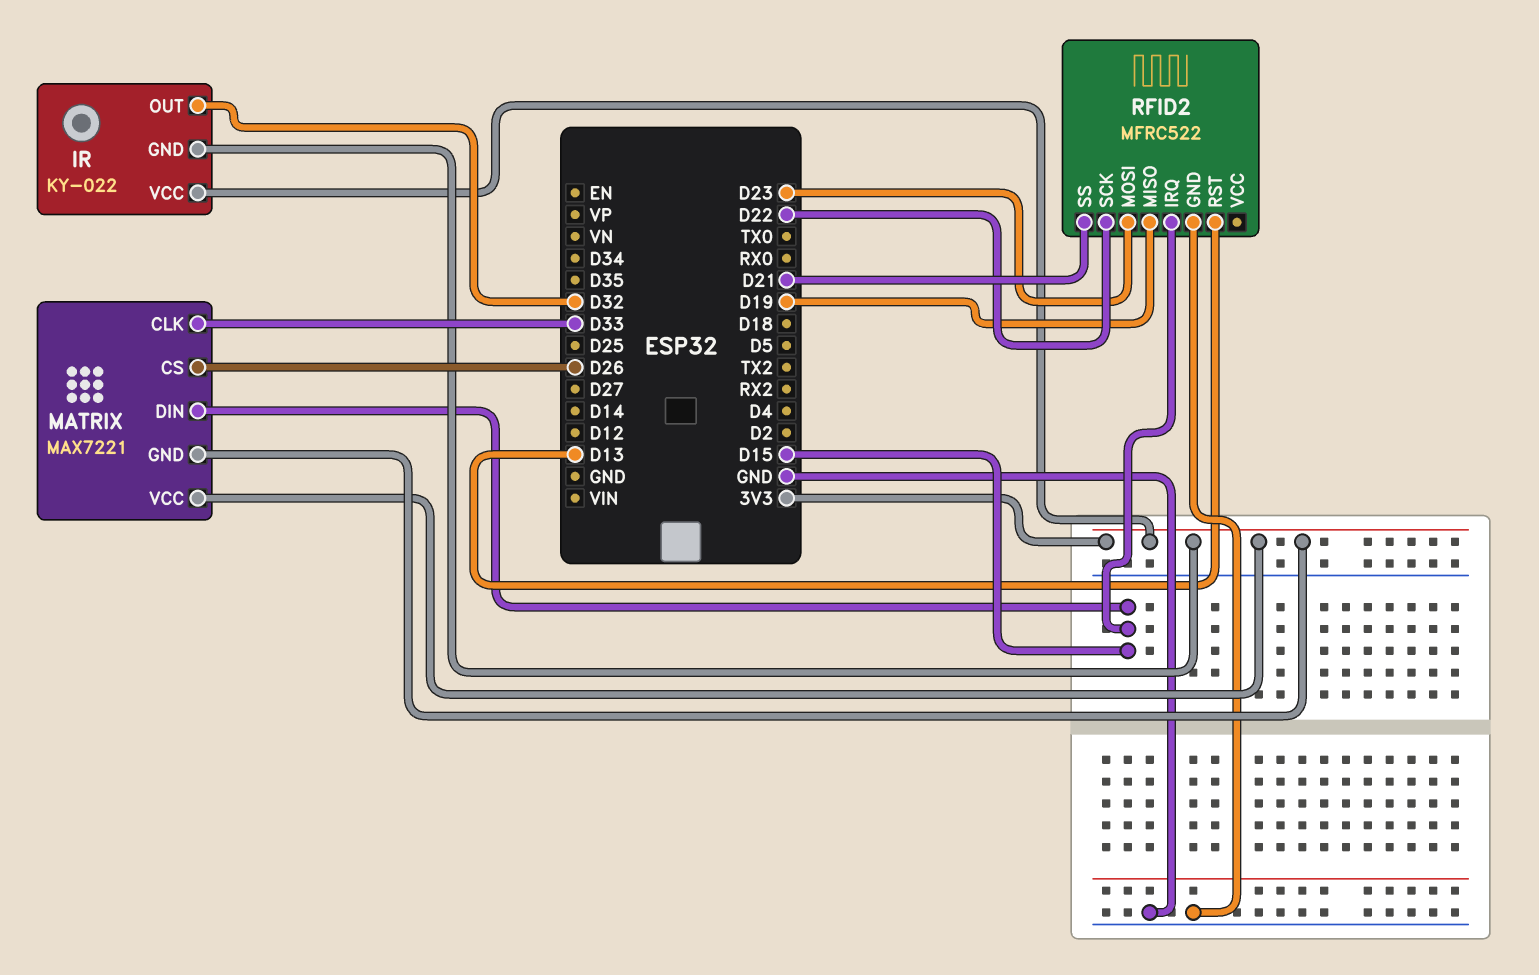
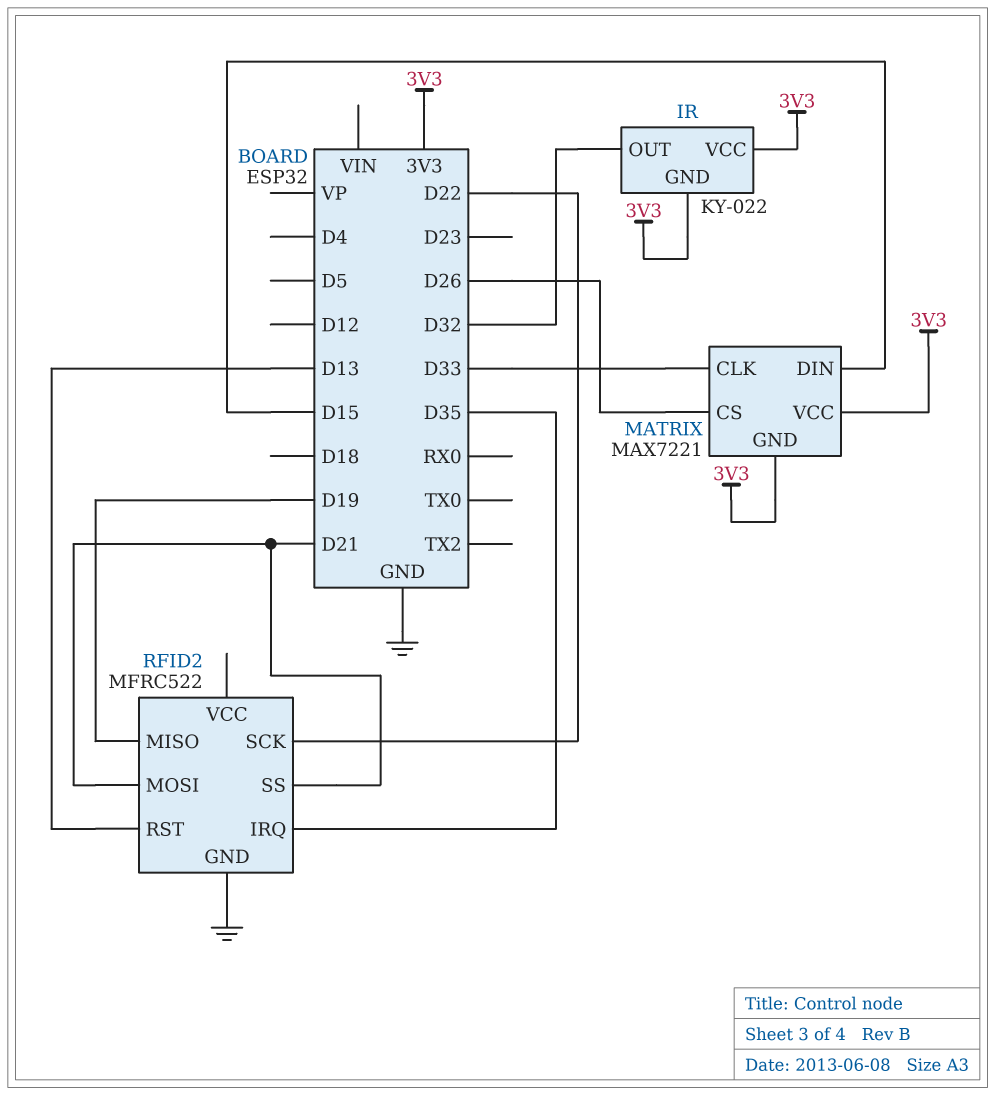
RFID2 pin IRQ: D15 -> D35
RFID2 pin MOSI: D23 -> D21

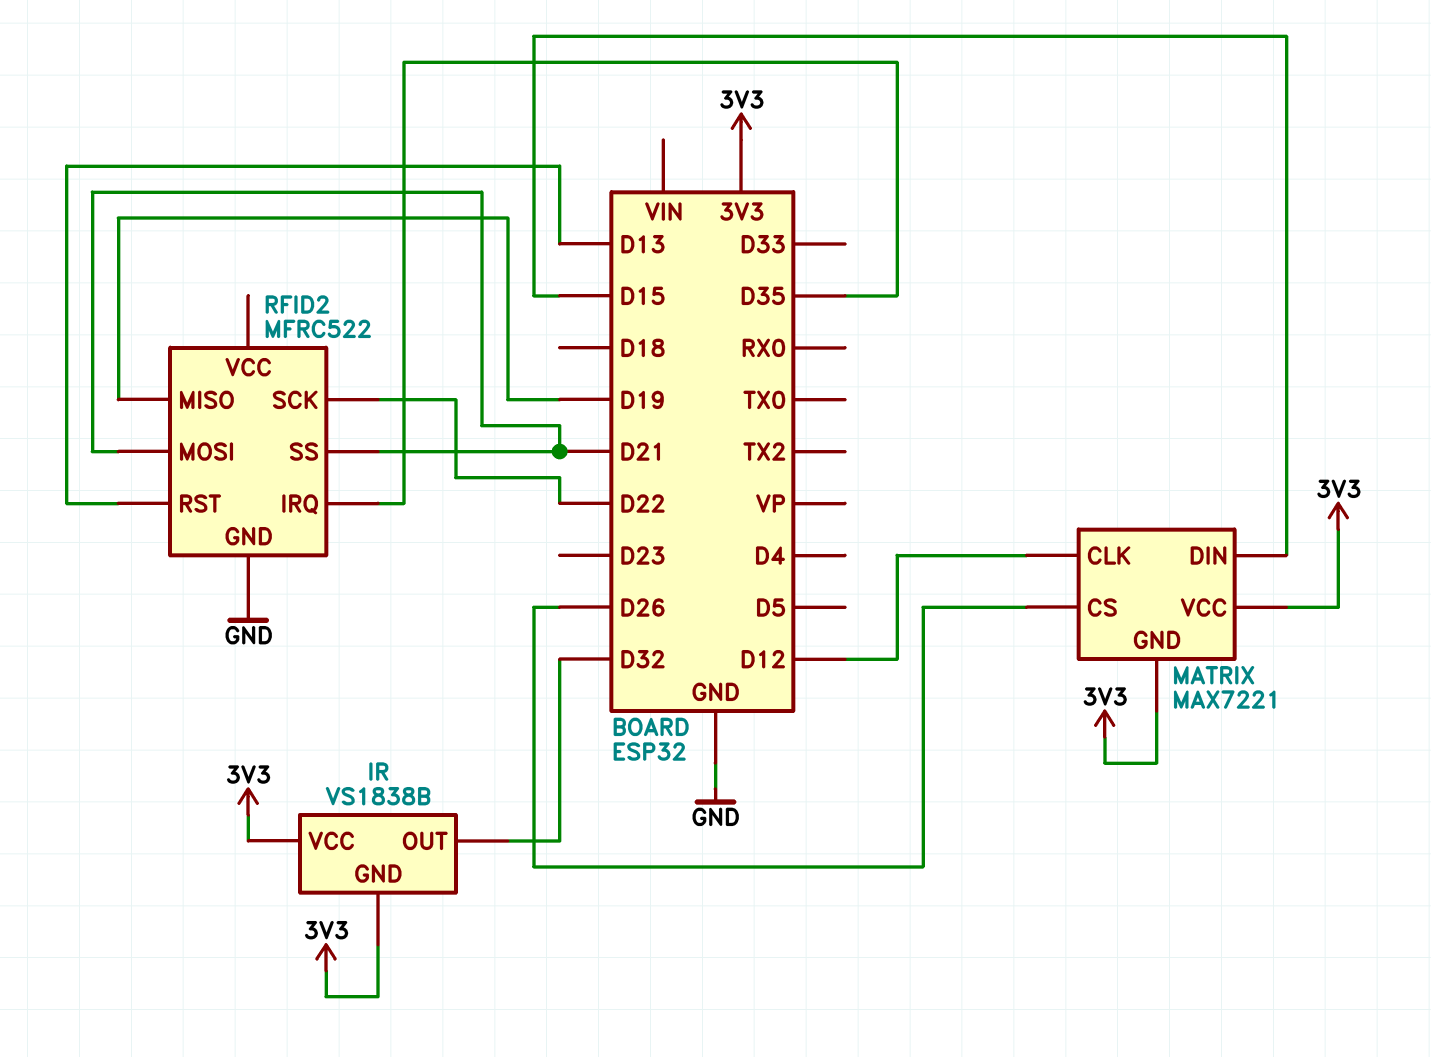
IR: KY-022 -> VS1838B
MATRIX pin CLK: D33 -> D12

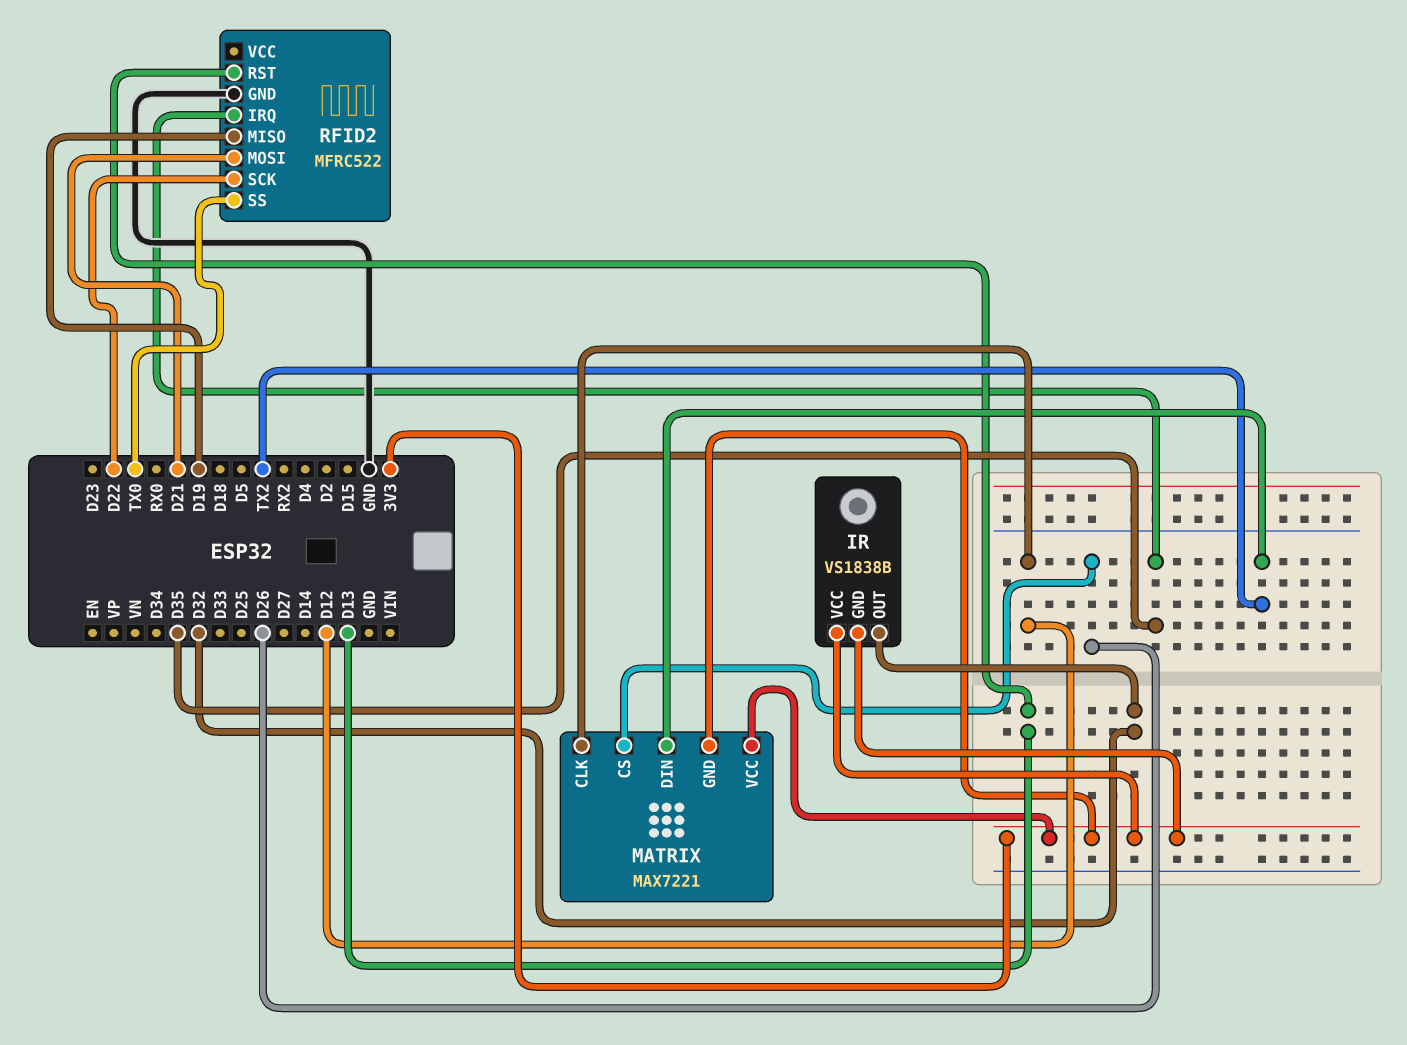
MATRIX pin DIN: D15 -> TX2
RFID2 pin SS: D21 -> TX0

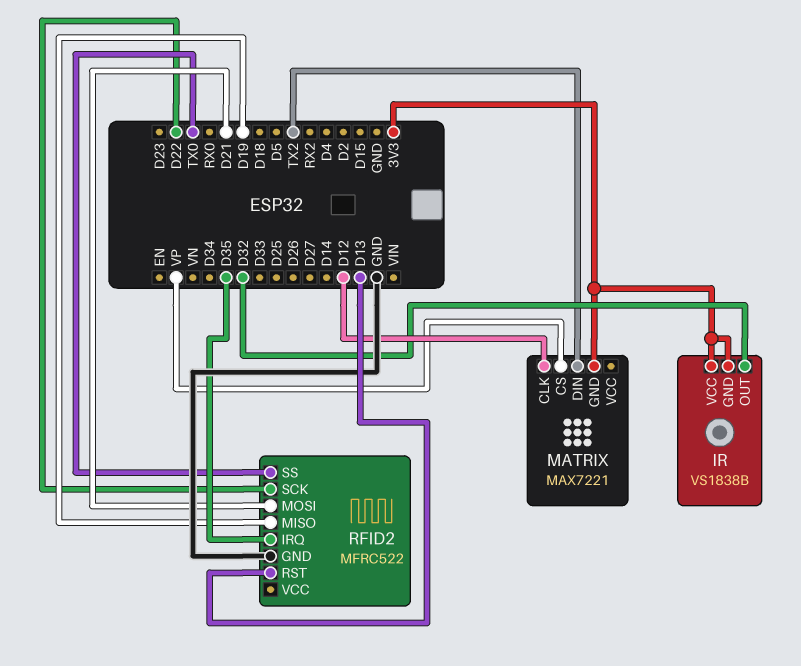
MATRIX pin CS: D26 -> VP
MATRIX pin VCC: 3V3 -> none

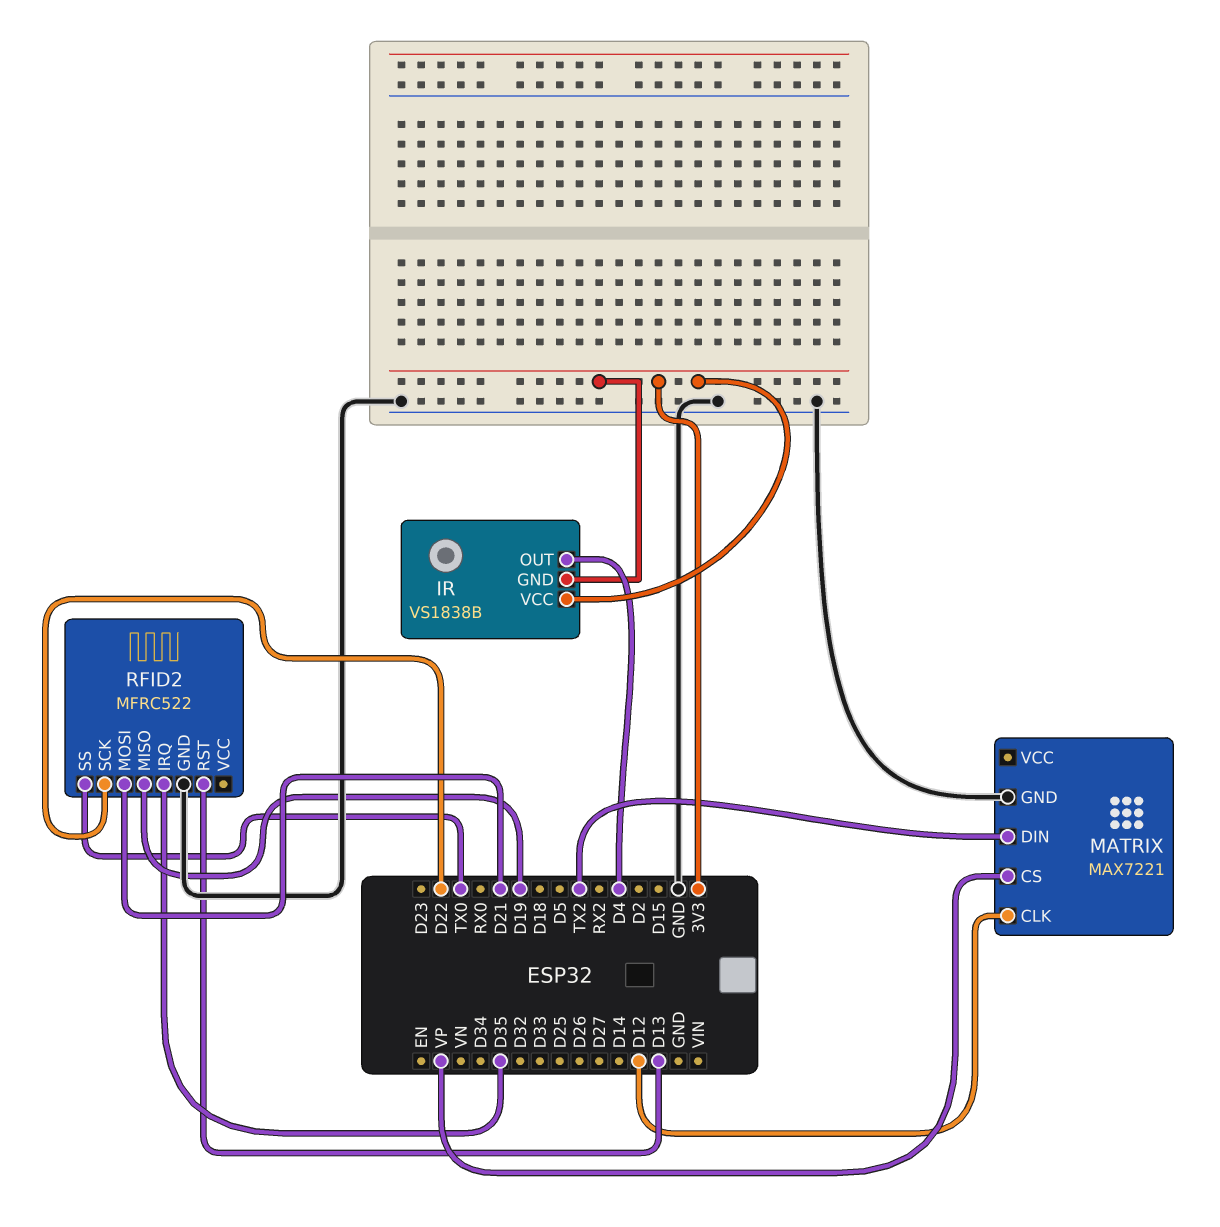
IR pin OUT: D32 -> D4
MATRIX pin GND: 3V3 -> GND

